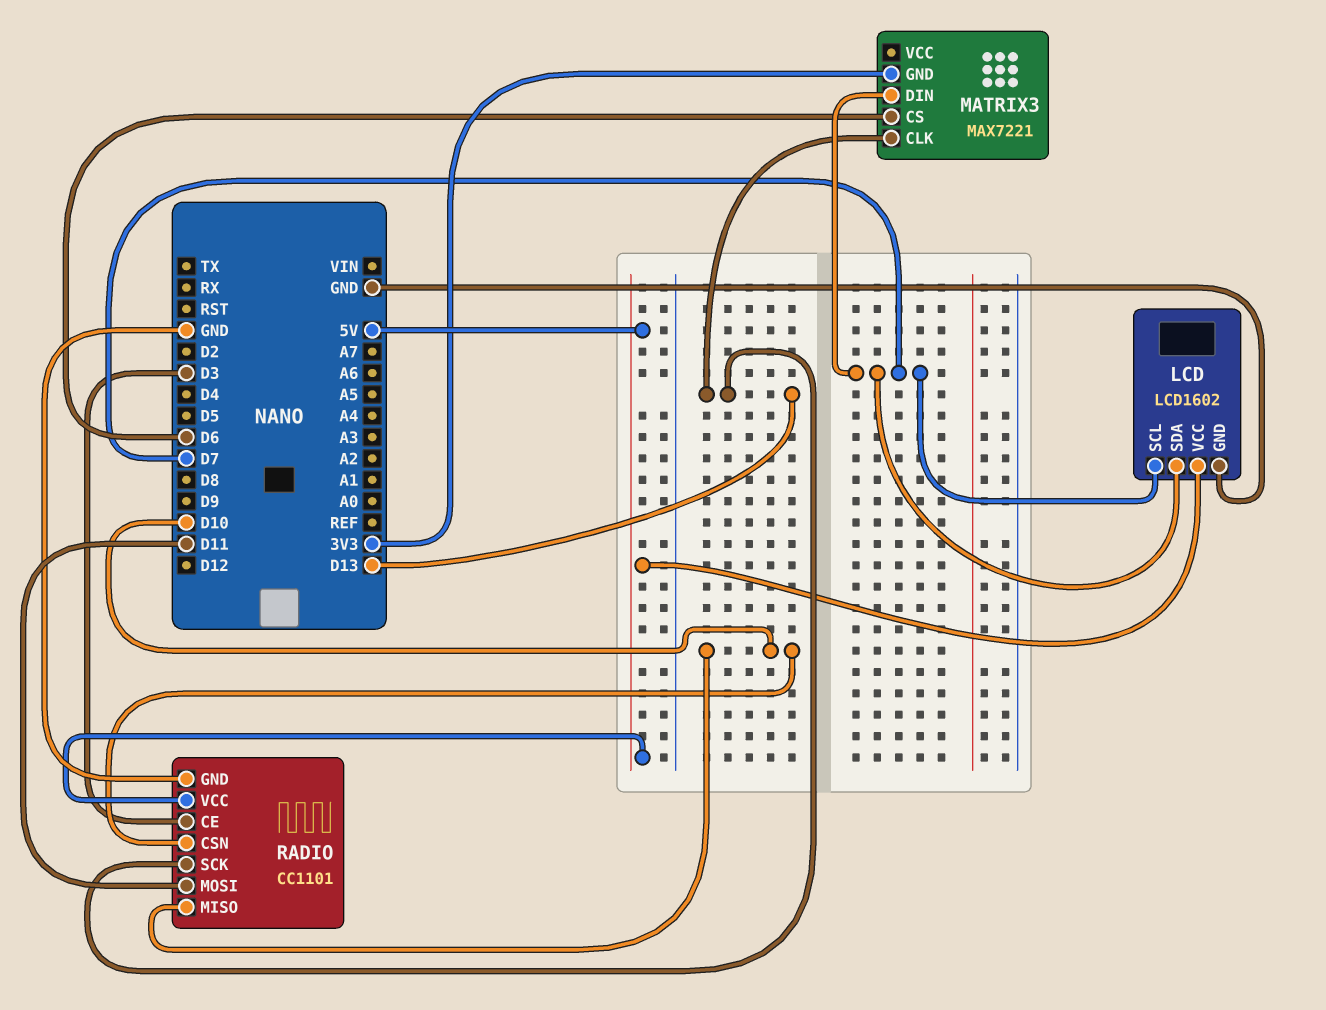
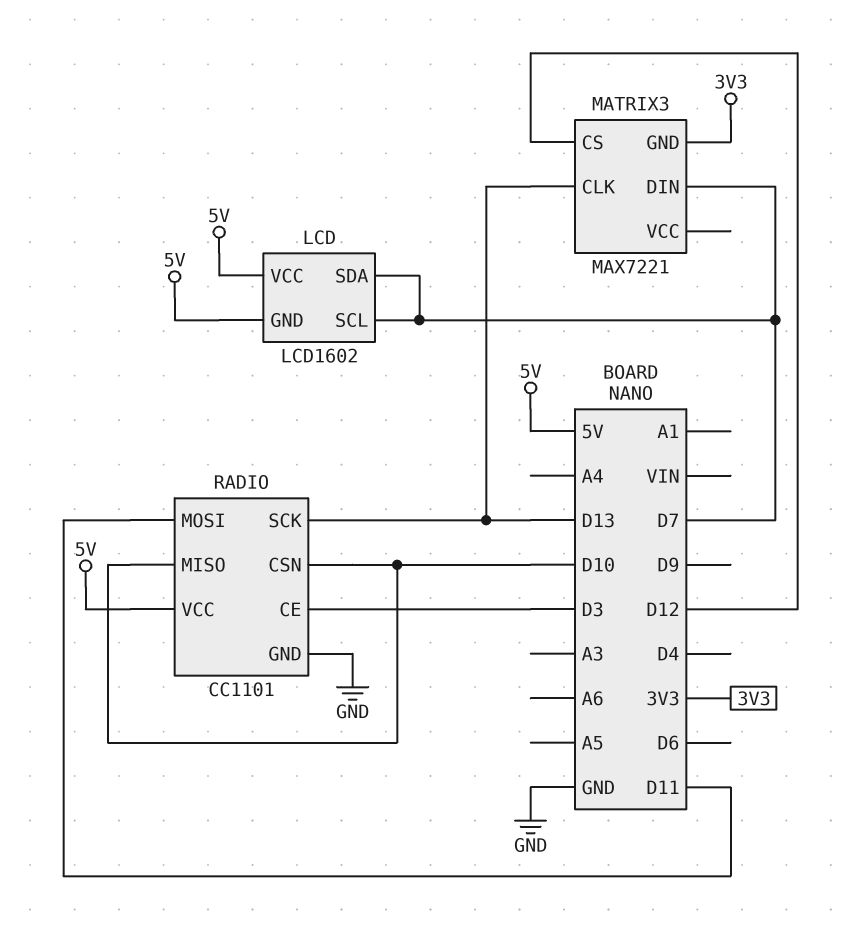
LCD pin GND: GND -> 5V
MATRIX3 pin CS: D6 -> D12

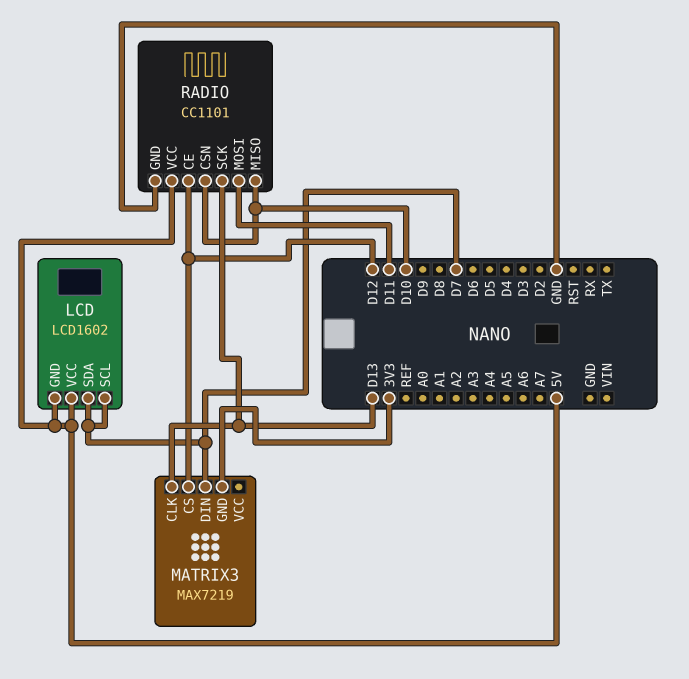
MATRIX3: MAX7221 -> MAX7219
RADIO pin CE: D3 -> D12

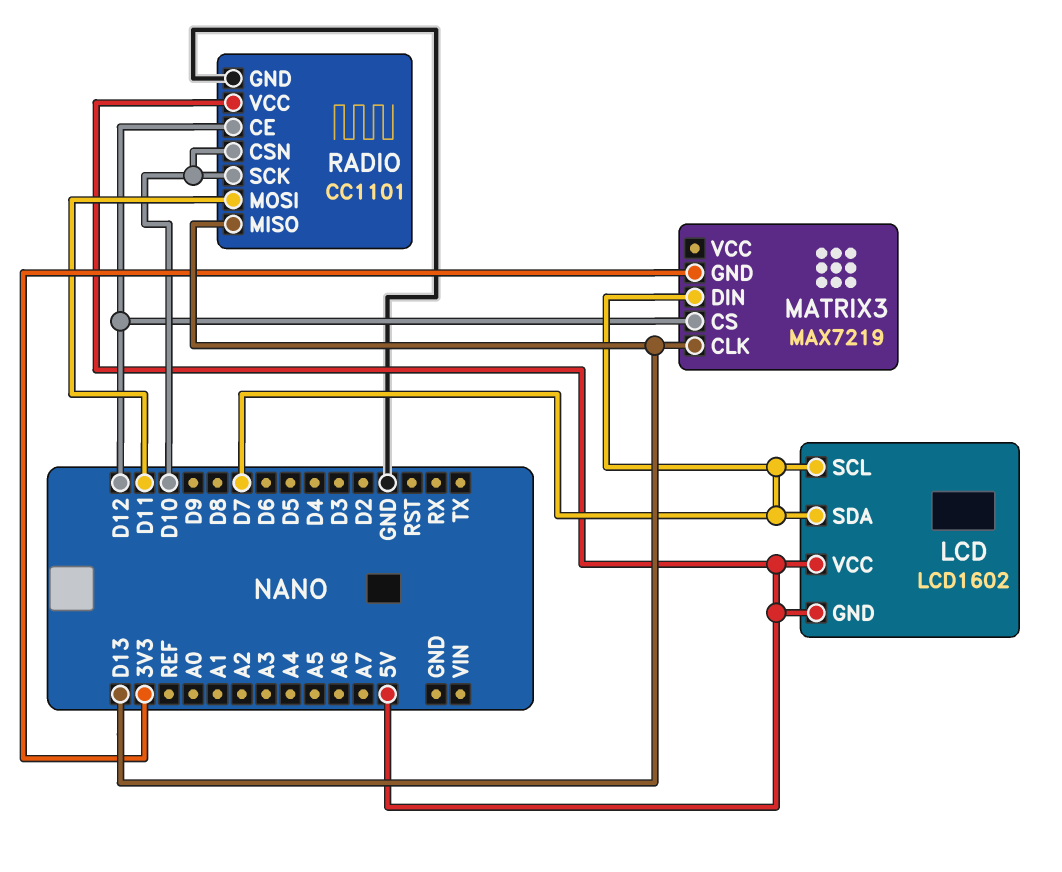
RADIO pin MISO: D10 -> D13
RADIO pin SCK: D13 -> D10

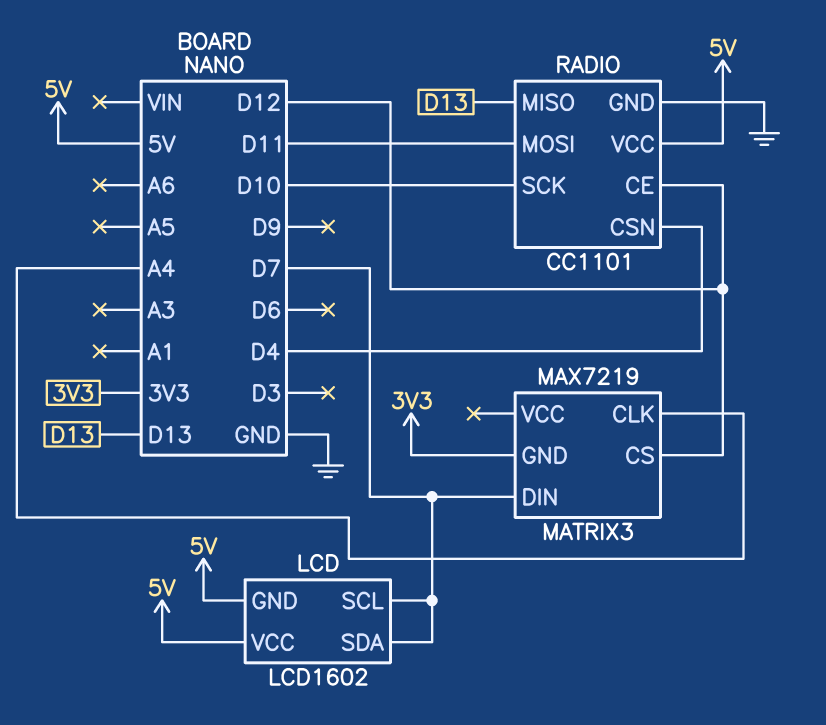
MATRIX3 pin CLK: D13 -> A4
RADIO pin CSN: D10 -> D4

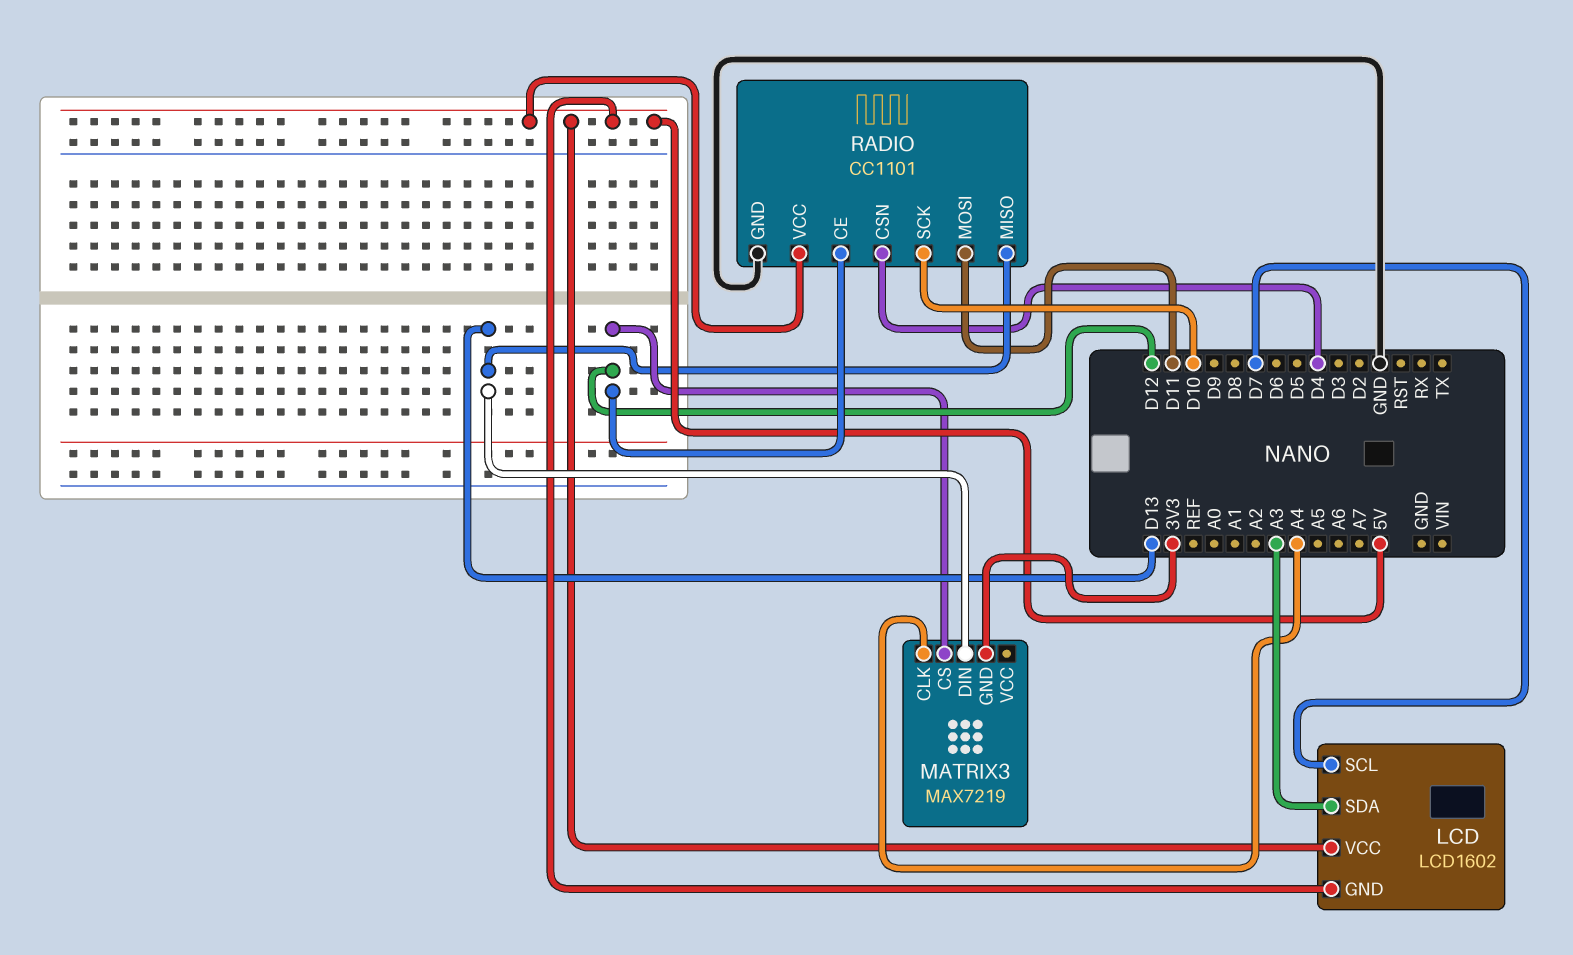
LCD pin SDA: D7 -> A3
MATRIX3 pin DIN: D7 -> D13

